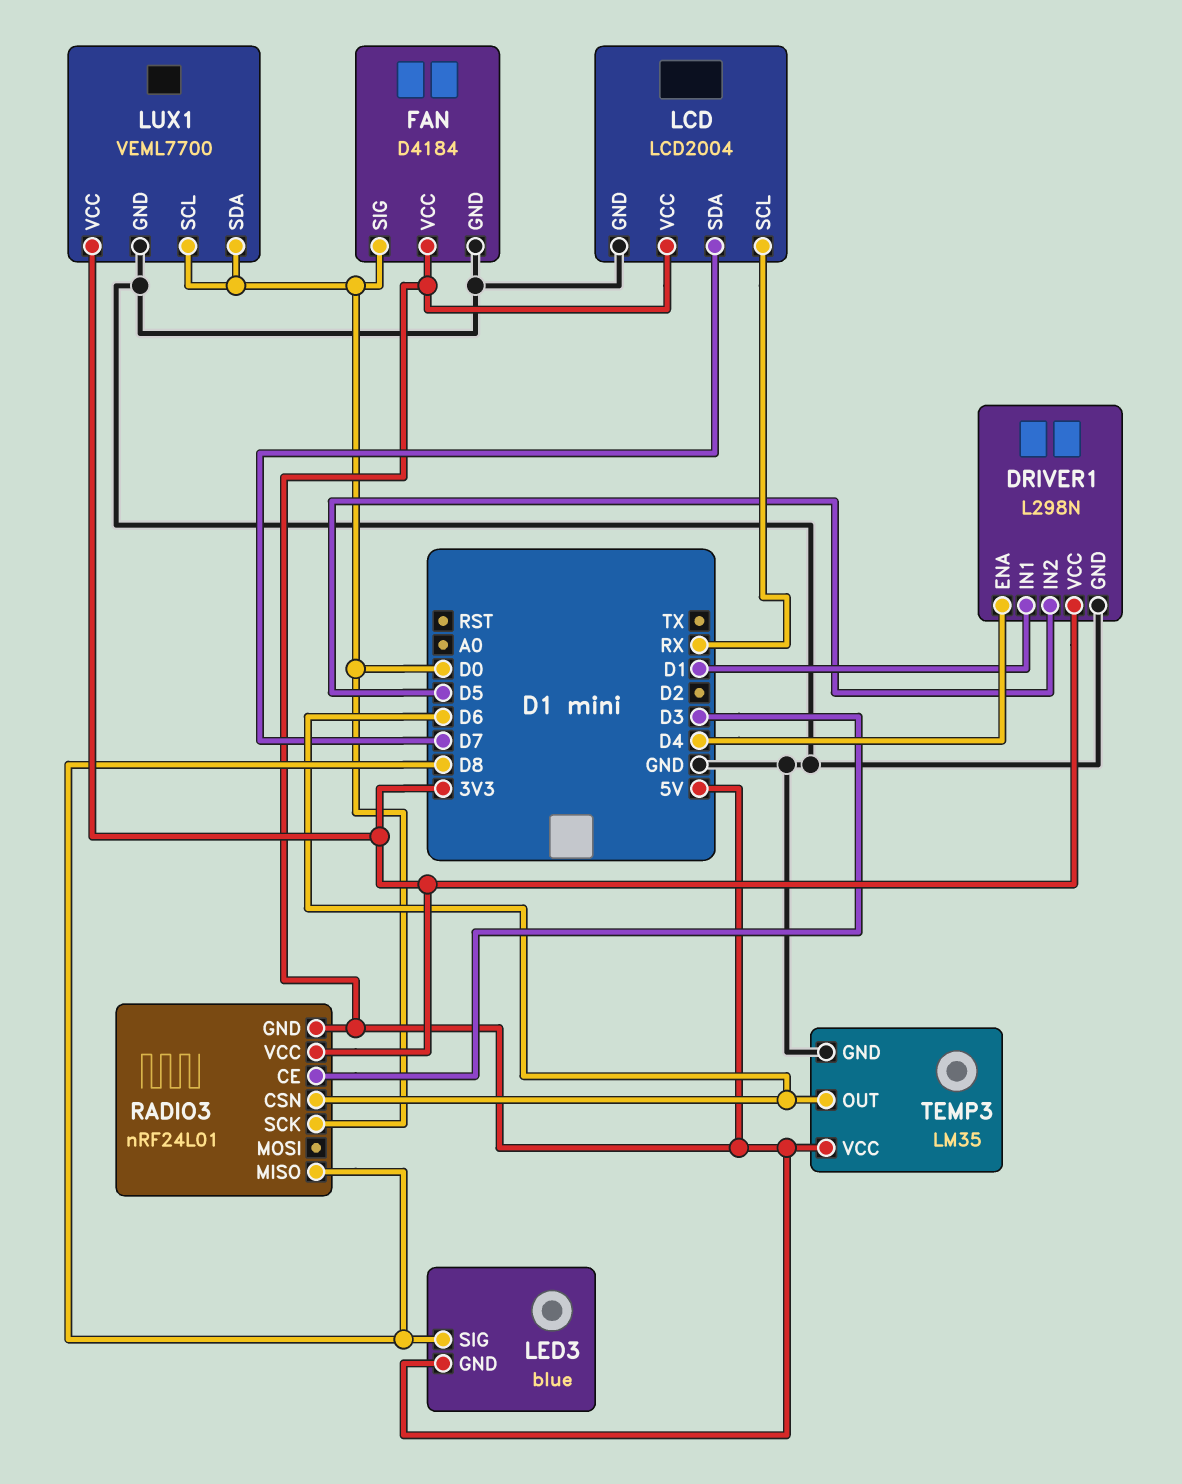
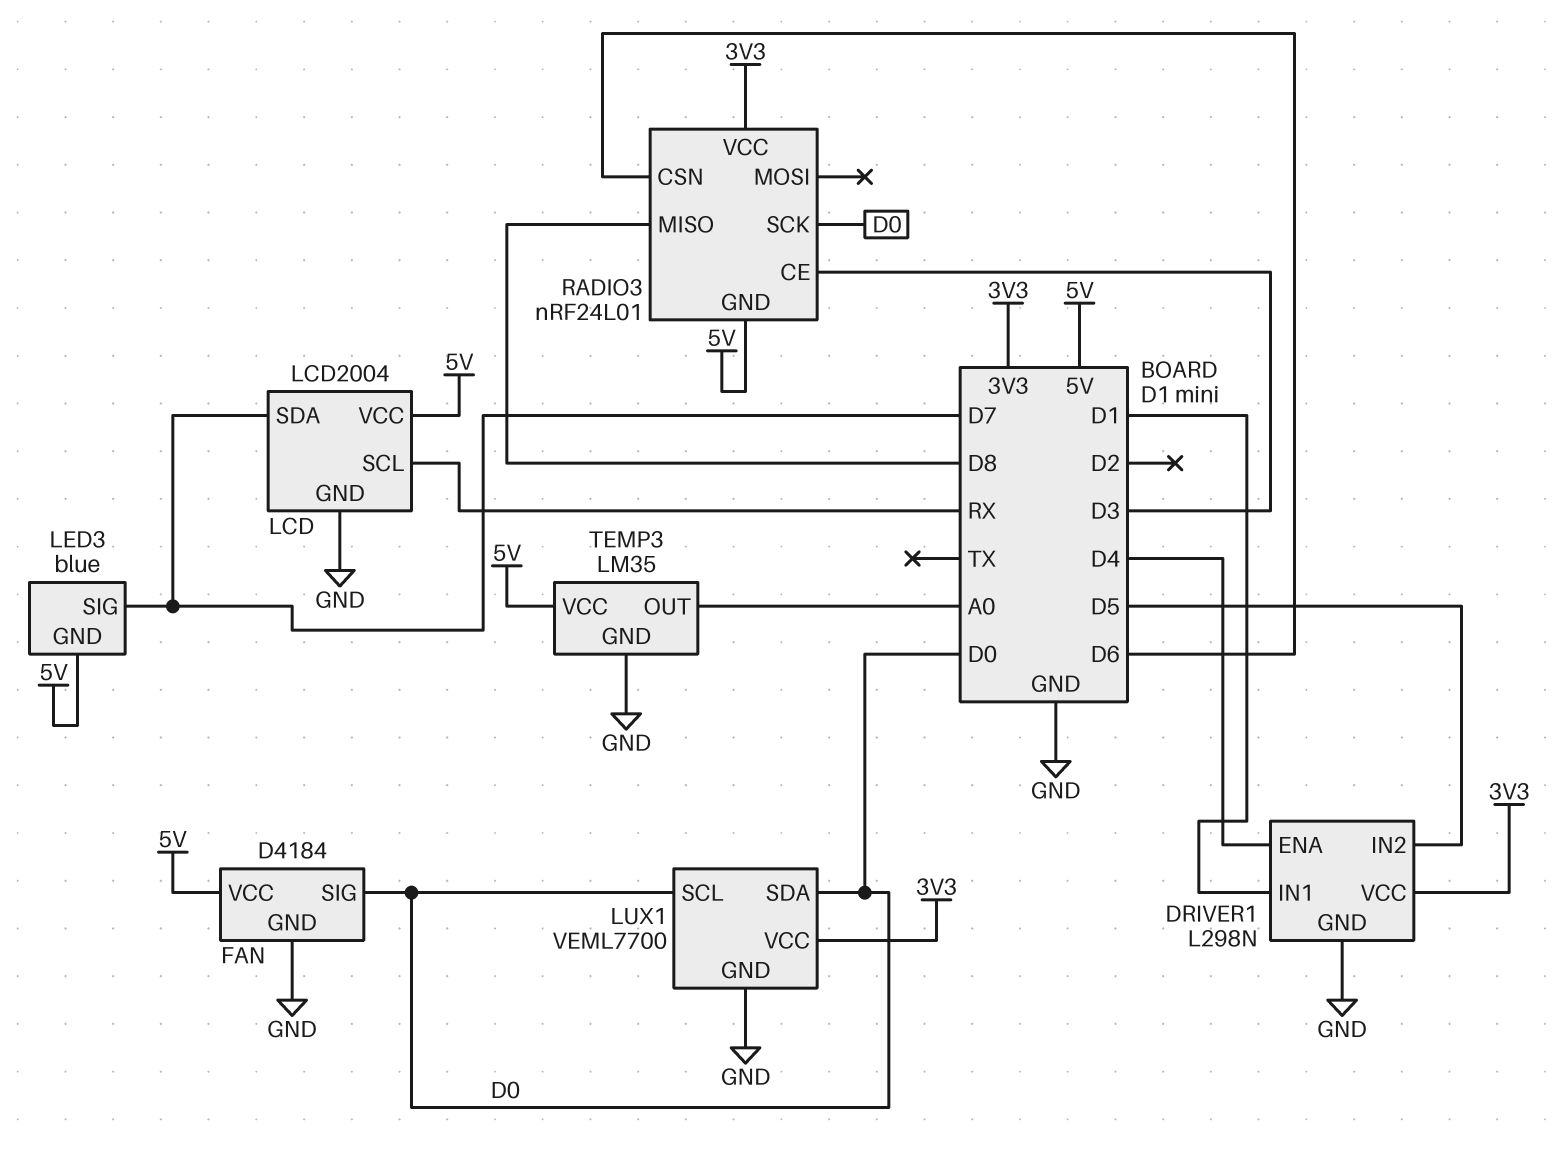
LED3 pin SIG: D8 -> D7
TEMP3 pin OUT: D6 -> A0

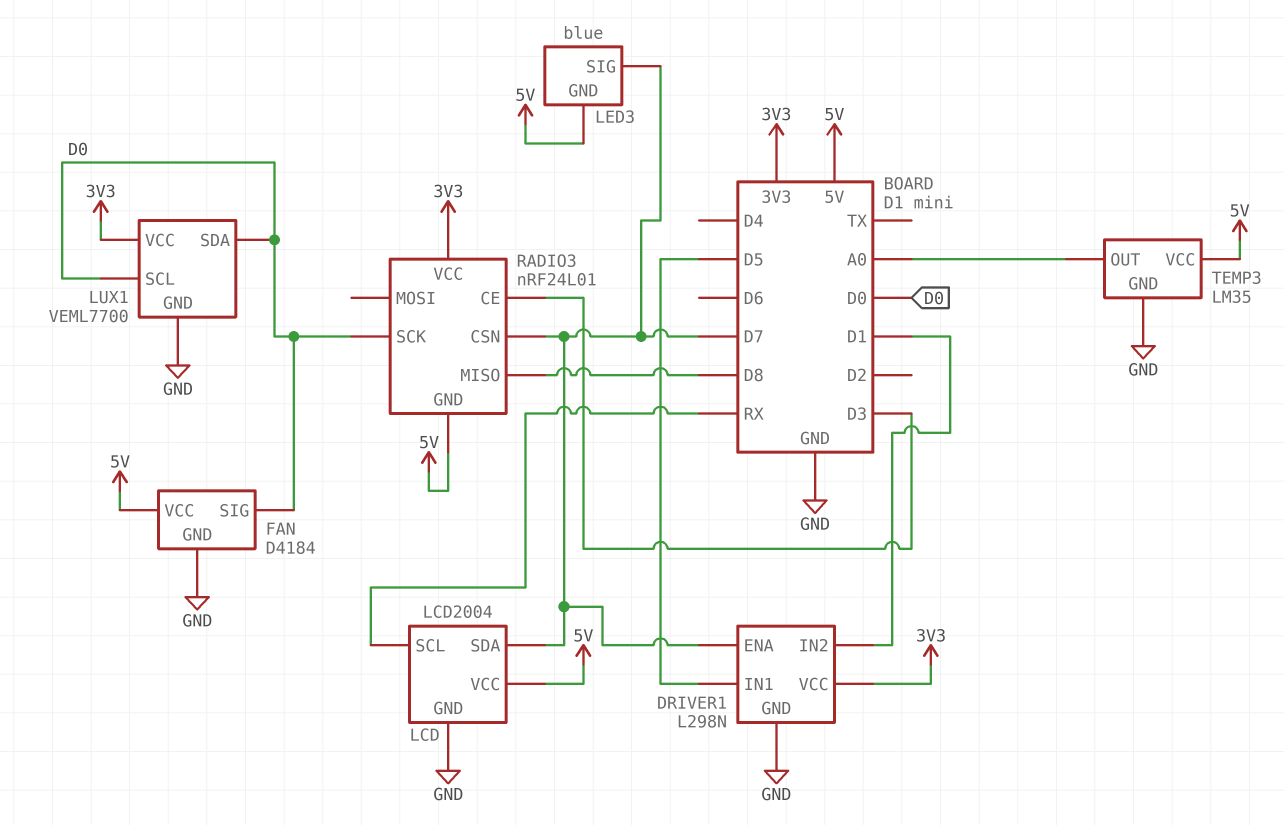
DRIVER1 pin ENA: D4 -> D7
DRIVER1 pin IN1: D1 -> D5
DRIVER1 pin IN2: D5 -> D1
RADIO3 pin CSN: D6 -> D7

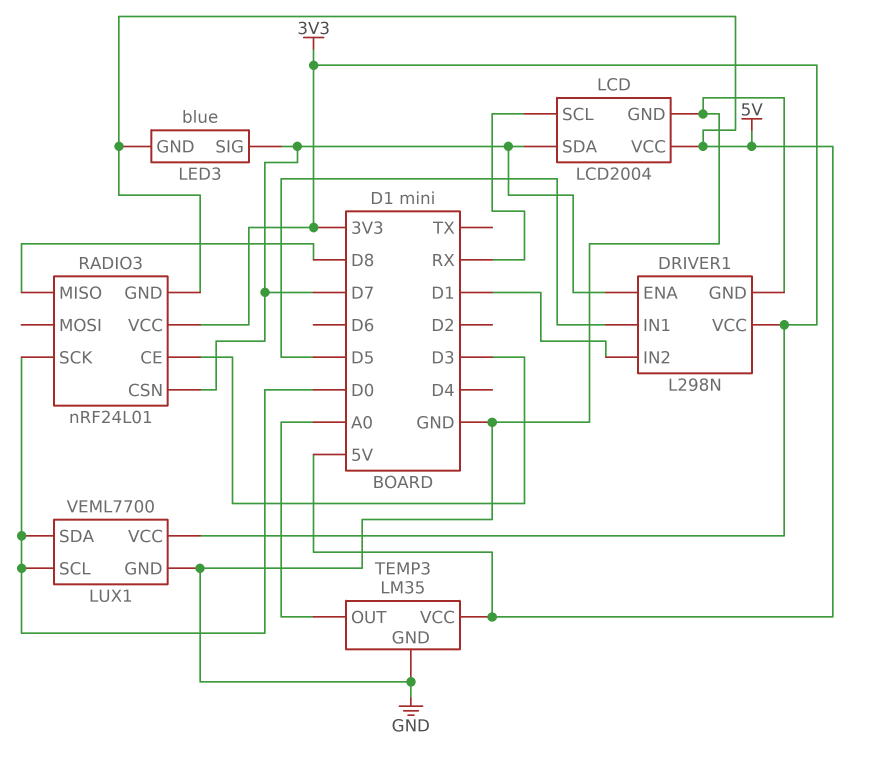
FAN: D4184 -> none
FAN pin GND: GND -> none
FAN pin SIG: D0 -> none
FAN pin VCC: 5V -> none

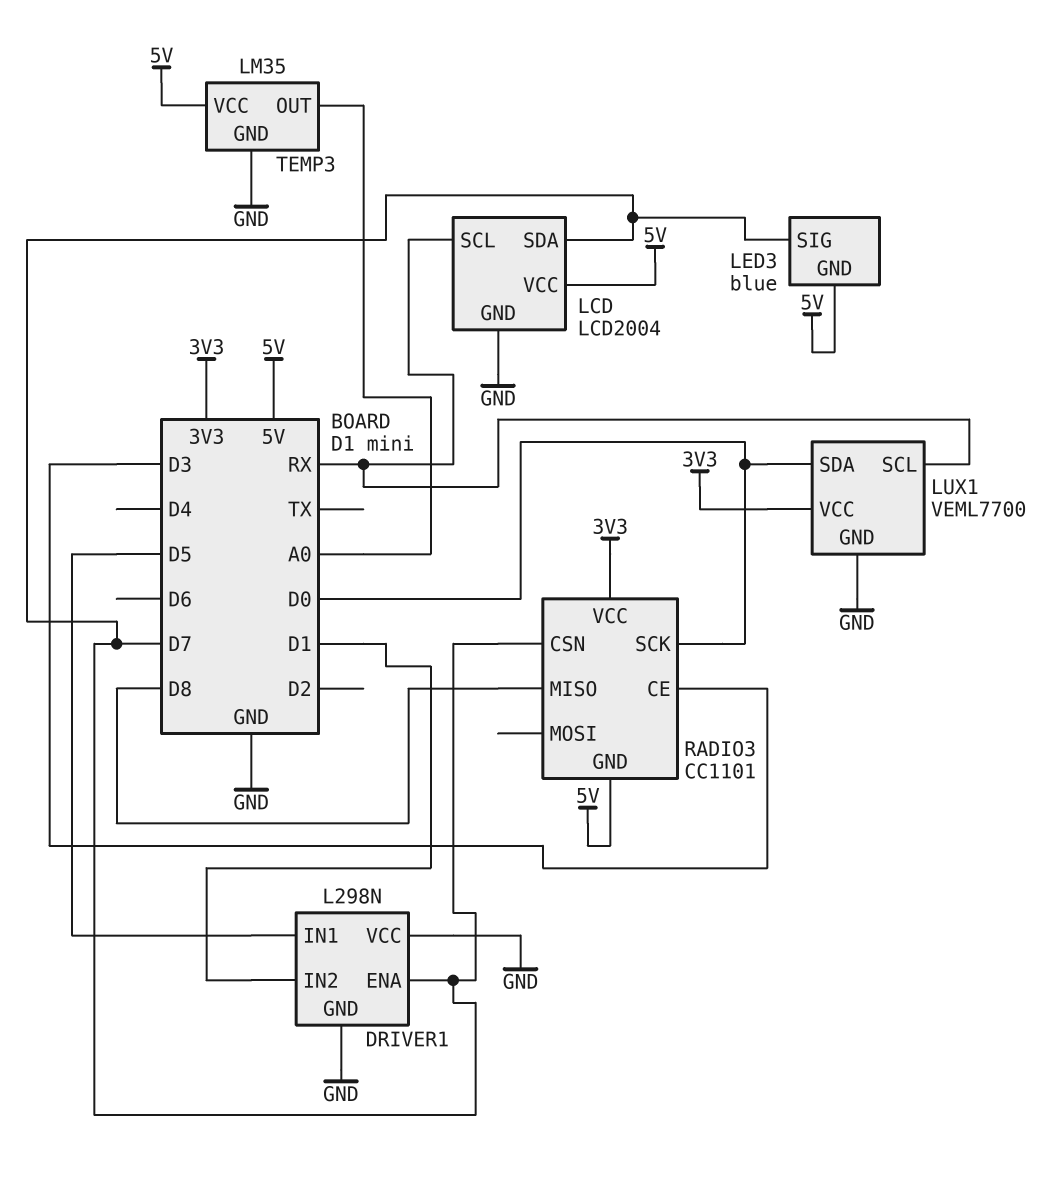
DRIVER1 pin VCC: 3V3 -> GND
LUX1 pin SCL: D0 -> RX
RADIO3: nRF24L01 -> CC1101

